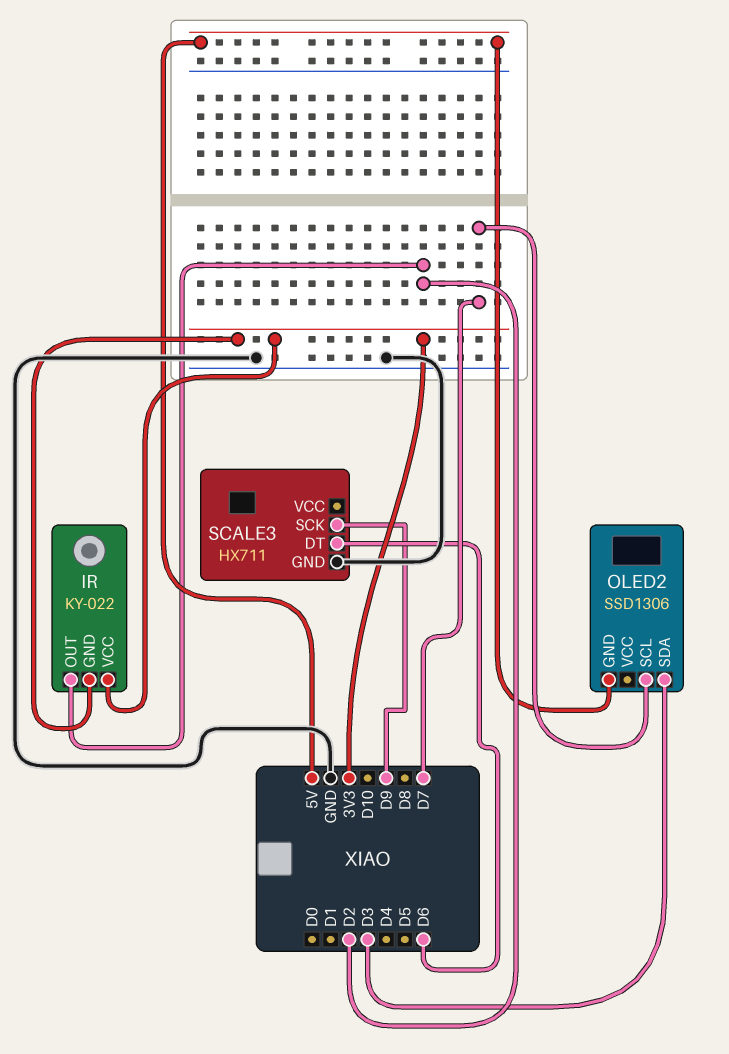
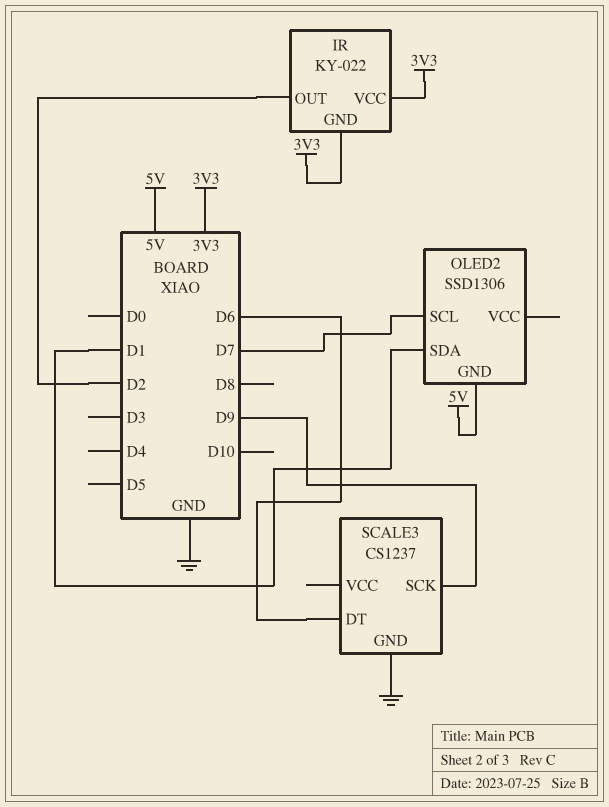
OLED2 pin SDA: D3 -> D1
SCALE3: HX711 -> CS1237

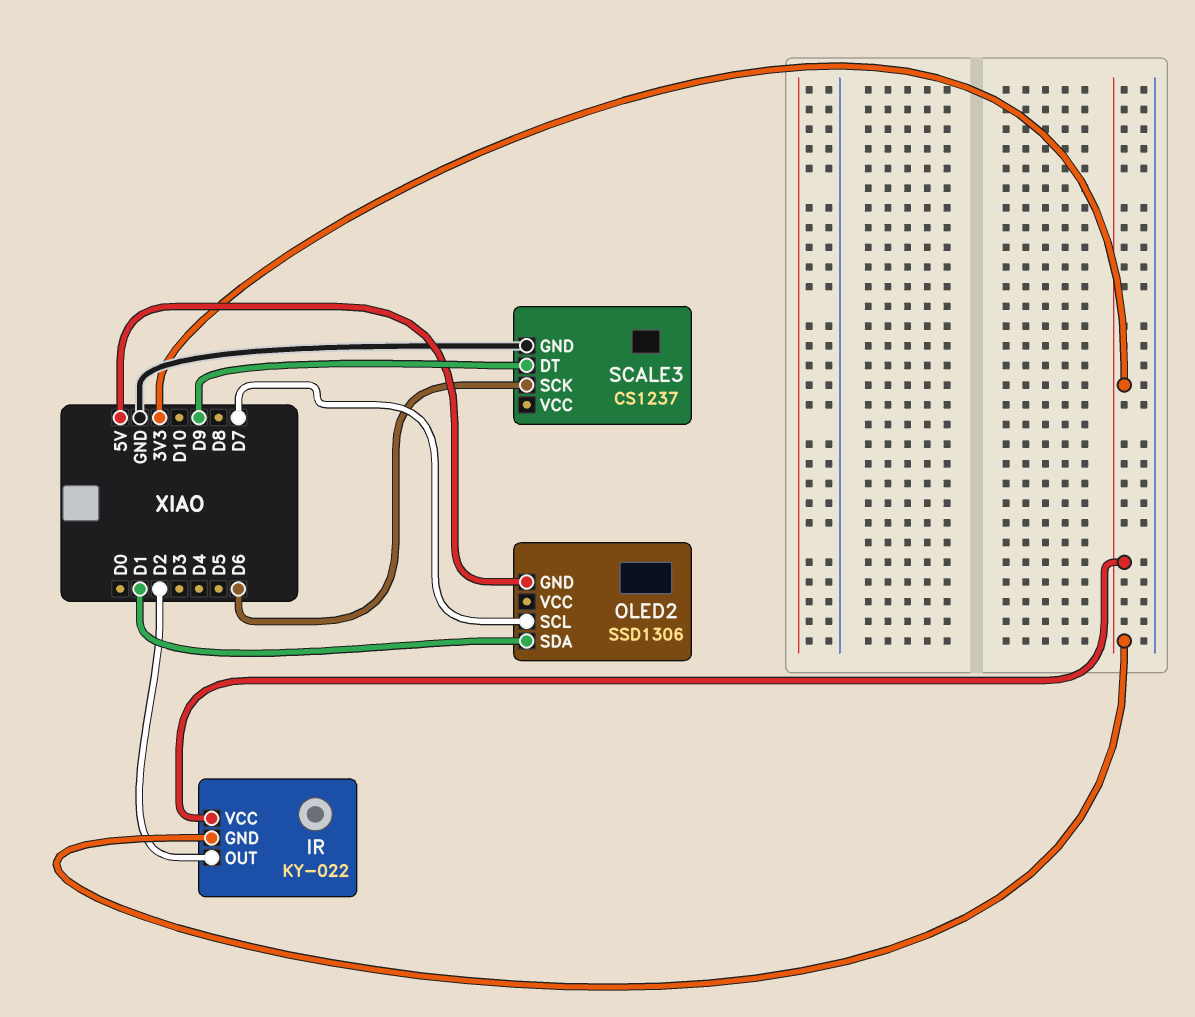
SCALE3 pin DT: D6 -> D9
SCALE3 pin SCK: D9 -> D6

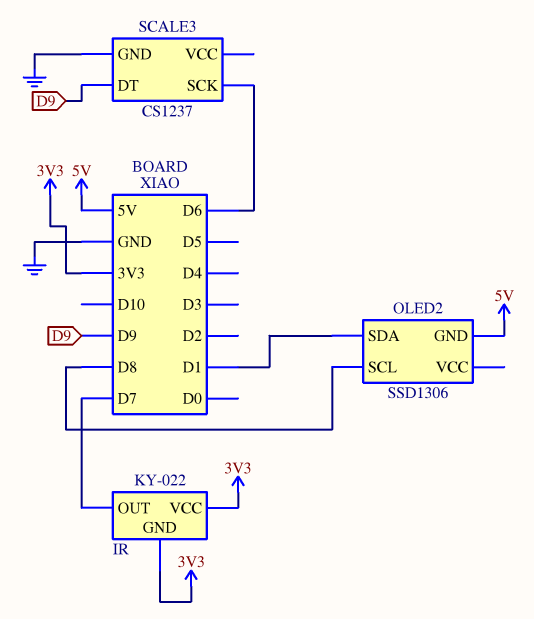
IR pin OUT: D2 -> D7
OLED2 pin SCL: D7 -> D8

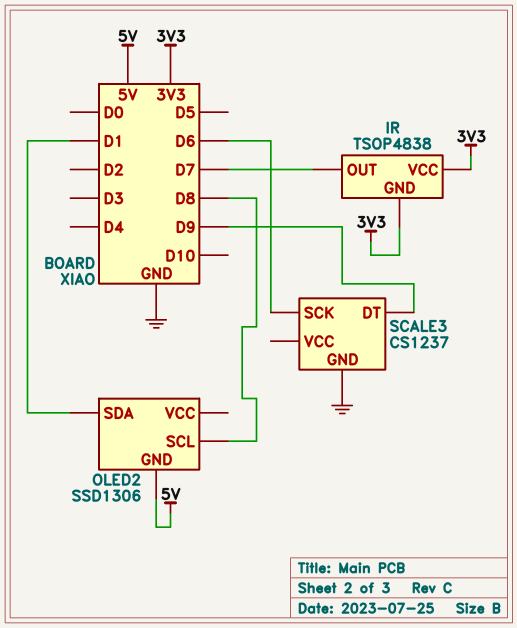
IR: KY-022 -> TSOP4838

